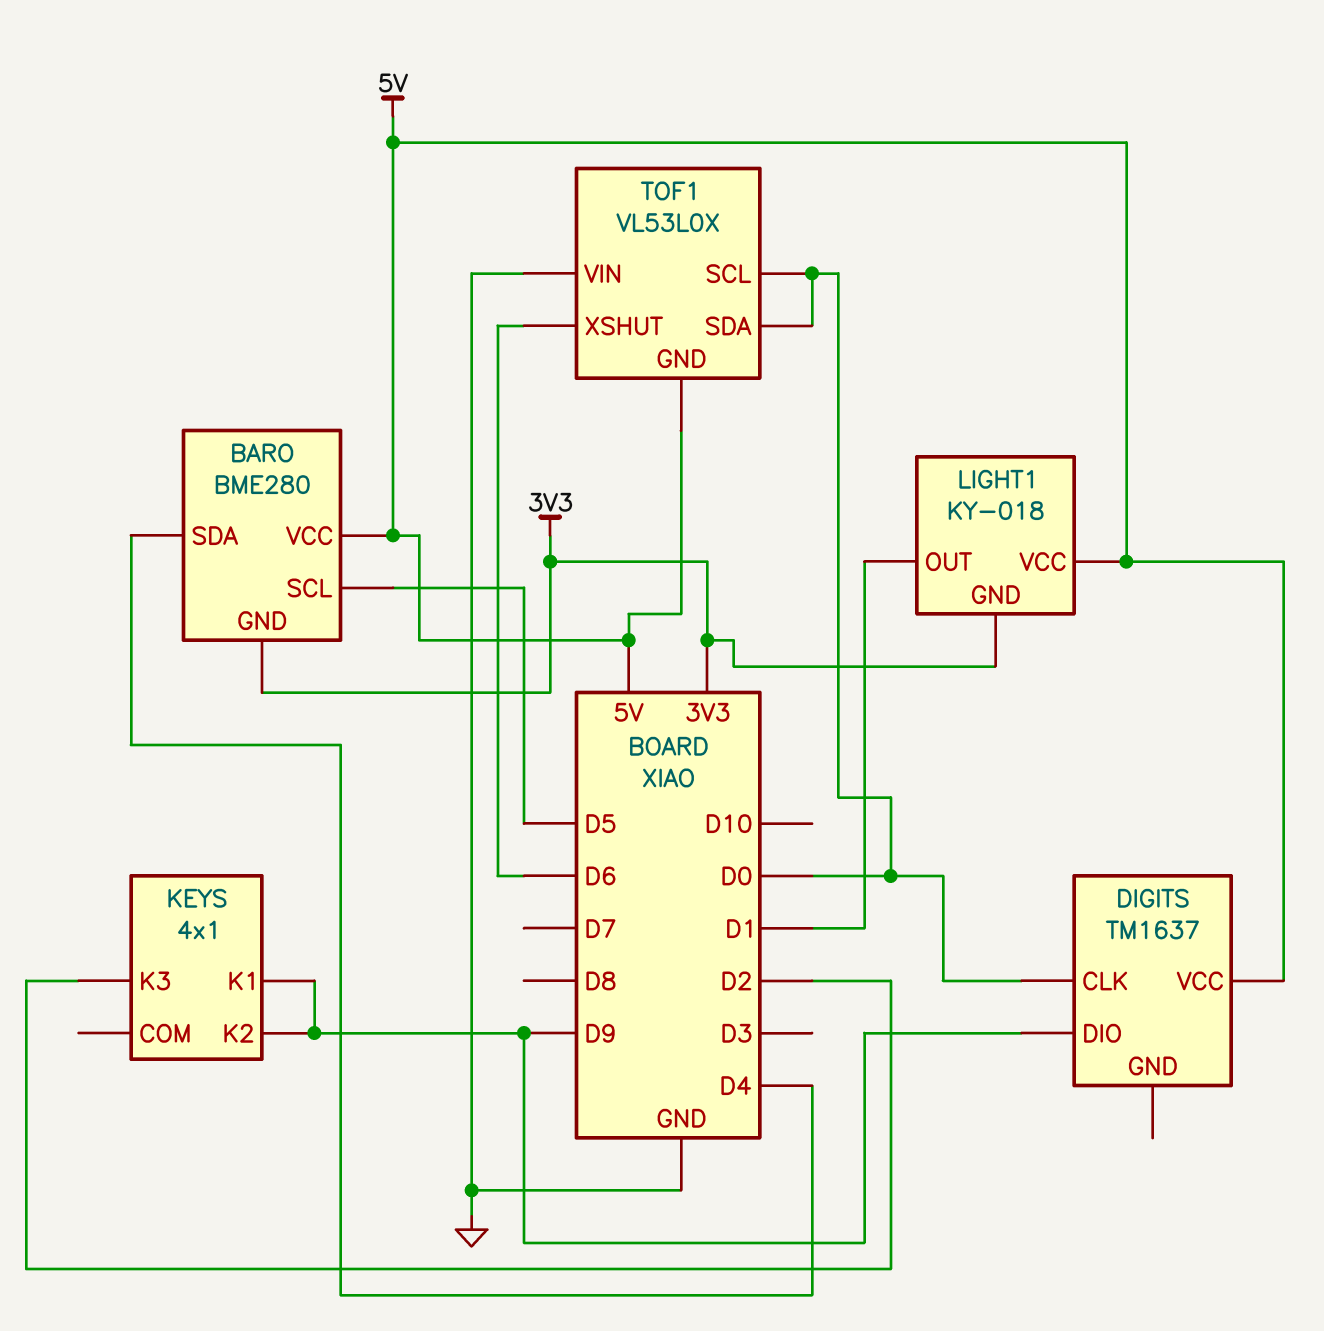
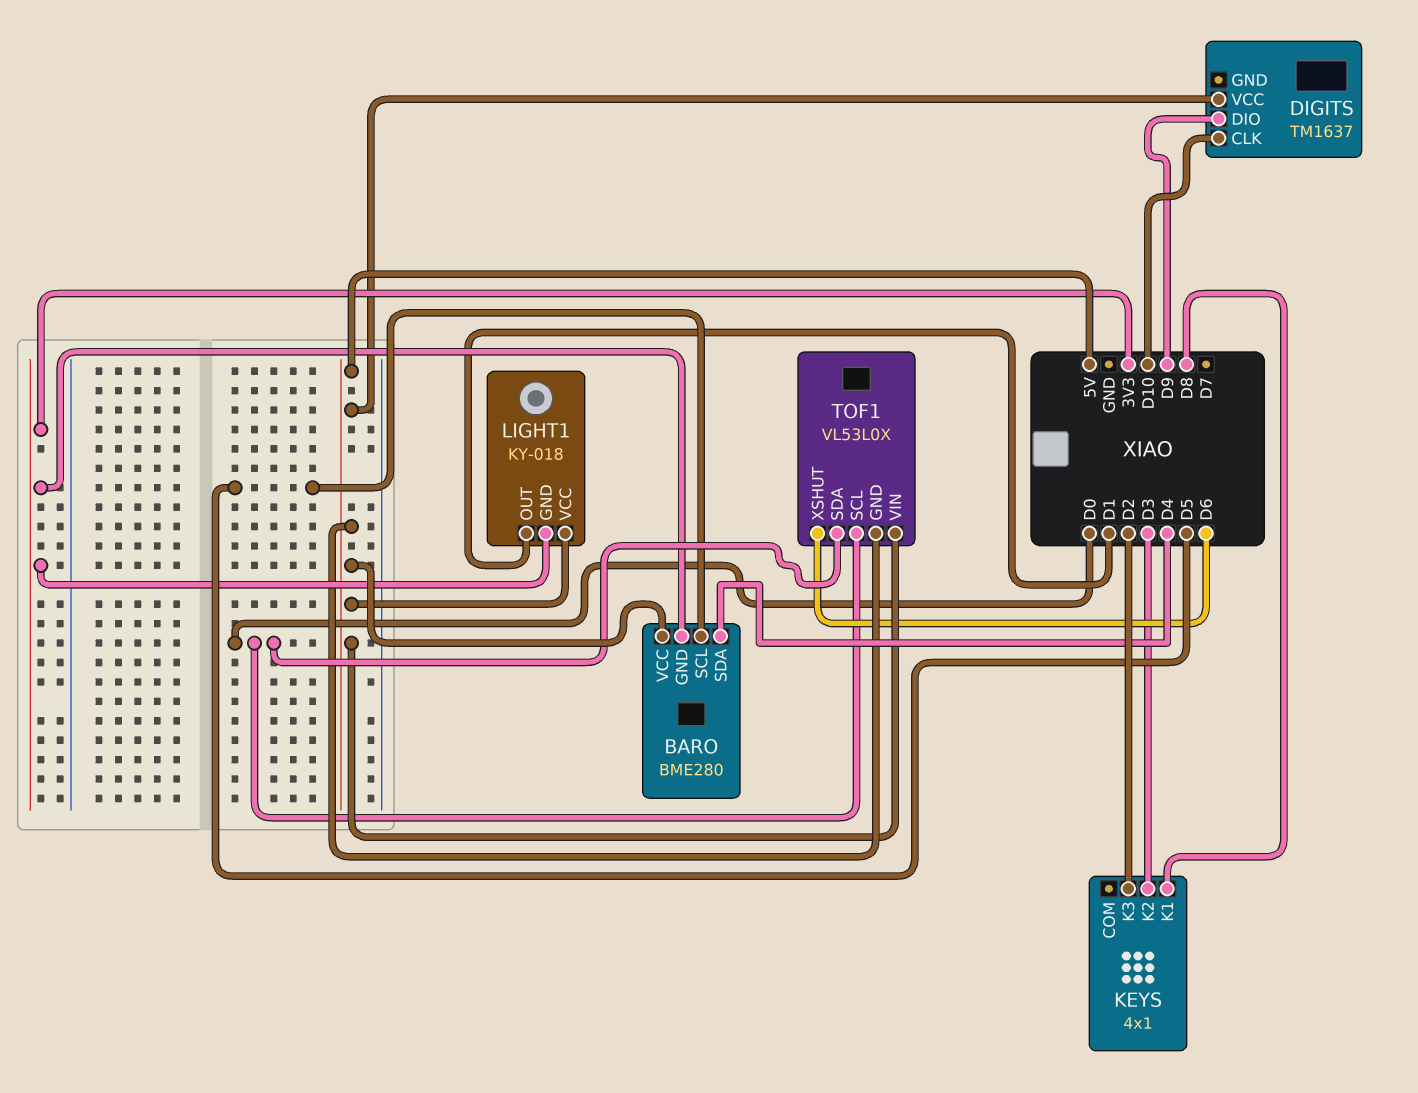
DIGITS pin CLK: D0 -> D10
KEYS pin K1: D9 -> D8
KEYS pin K2: D9 -> D3
TOF1 pin VIN: GND -> 5V

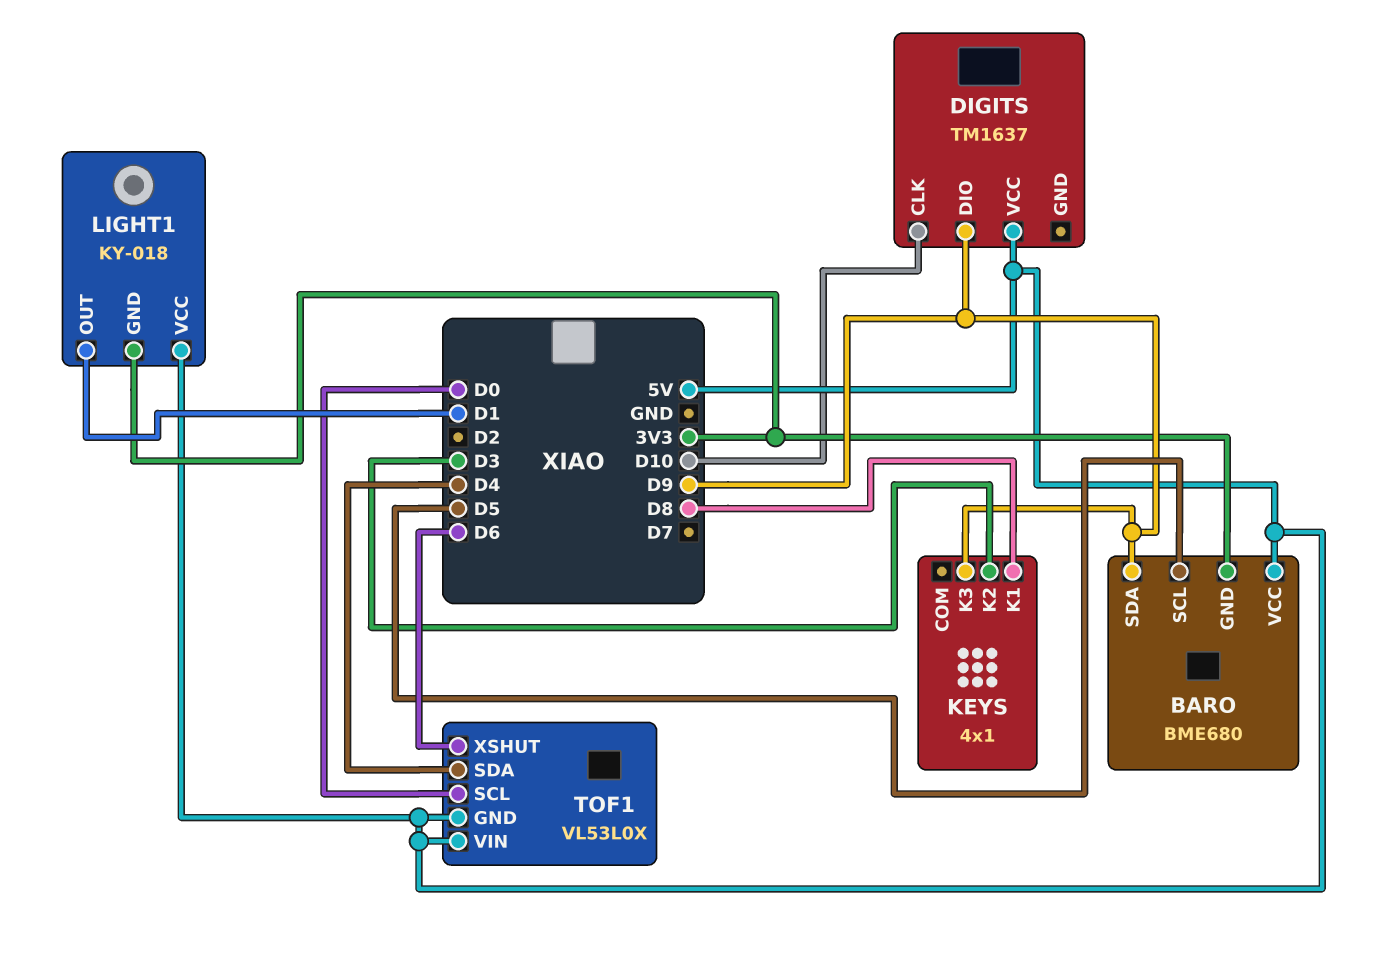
BARO: BME280 -> BME680
BARO pin SDA: D4 -> D9
KEYS pin K3: D2 -> D9
TOF1 pin SDA: D0 -> D4

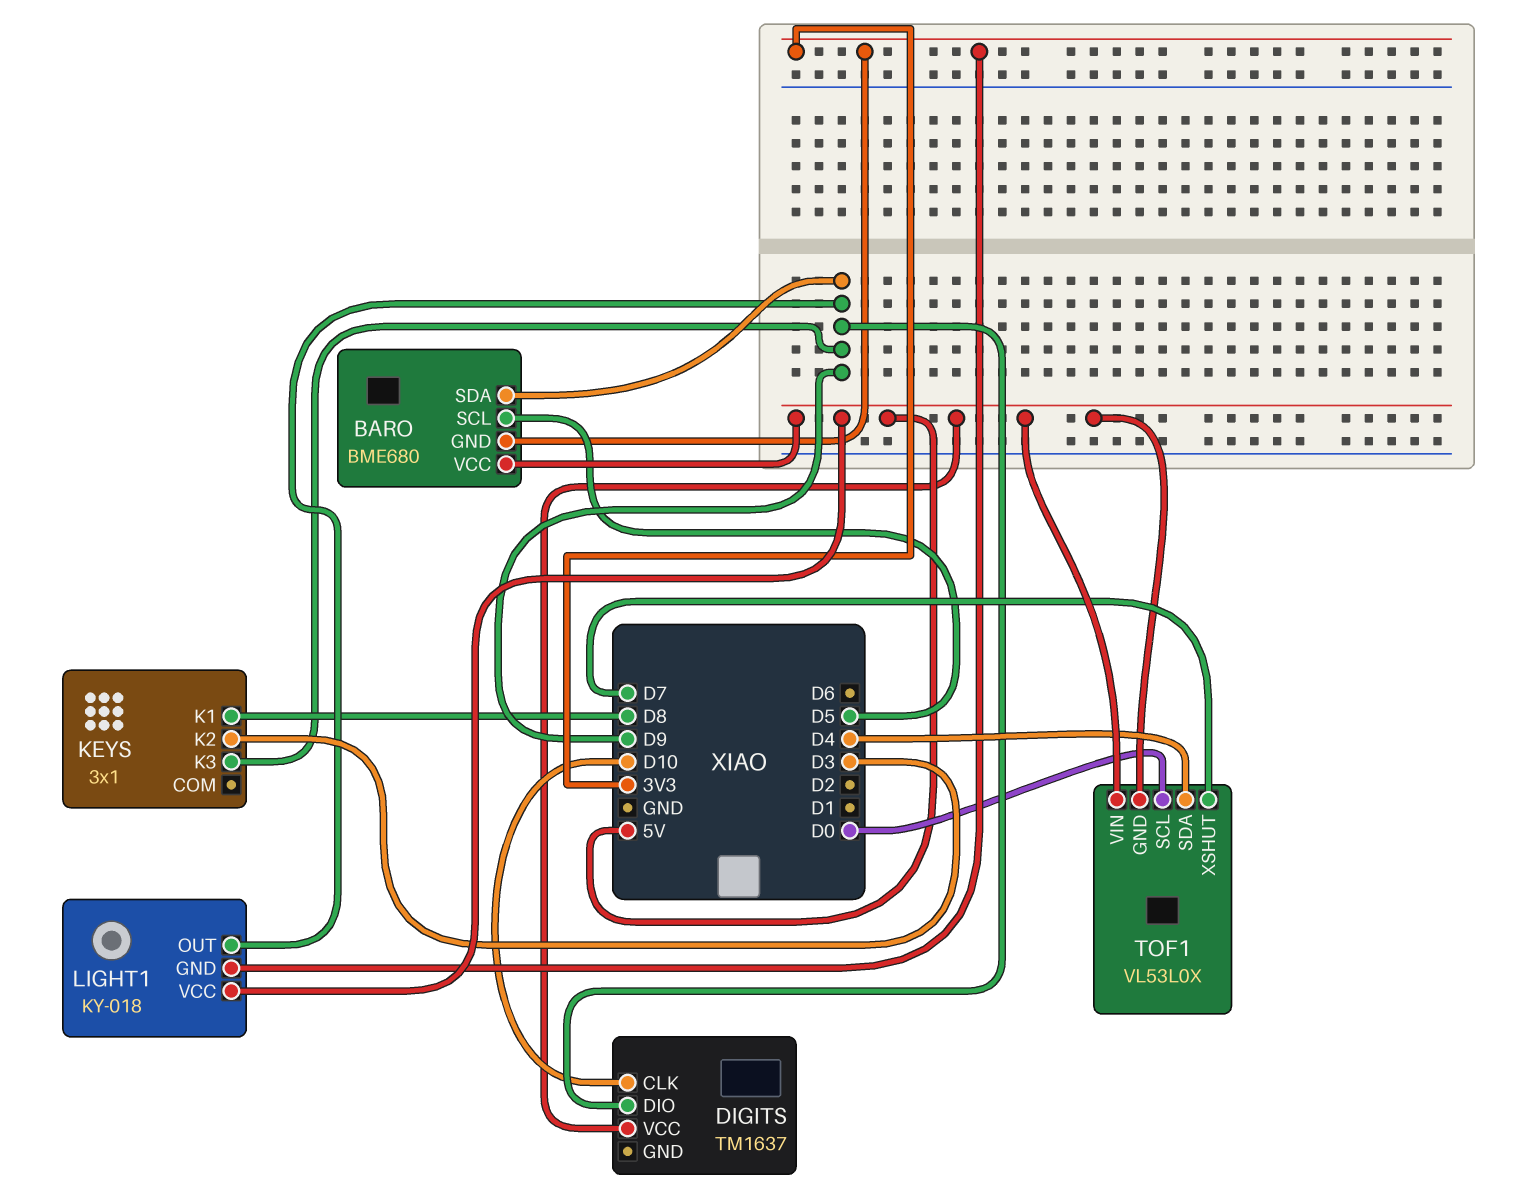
KEYS: 4x1 -> 3x1
LIGHT1 pin OUT: D1 -> D9
TOF1 pin XSHUT: D6 -> D7

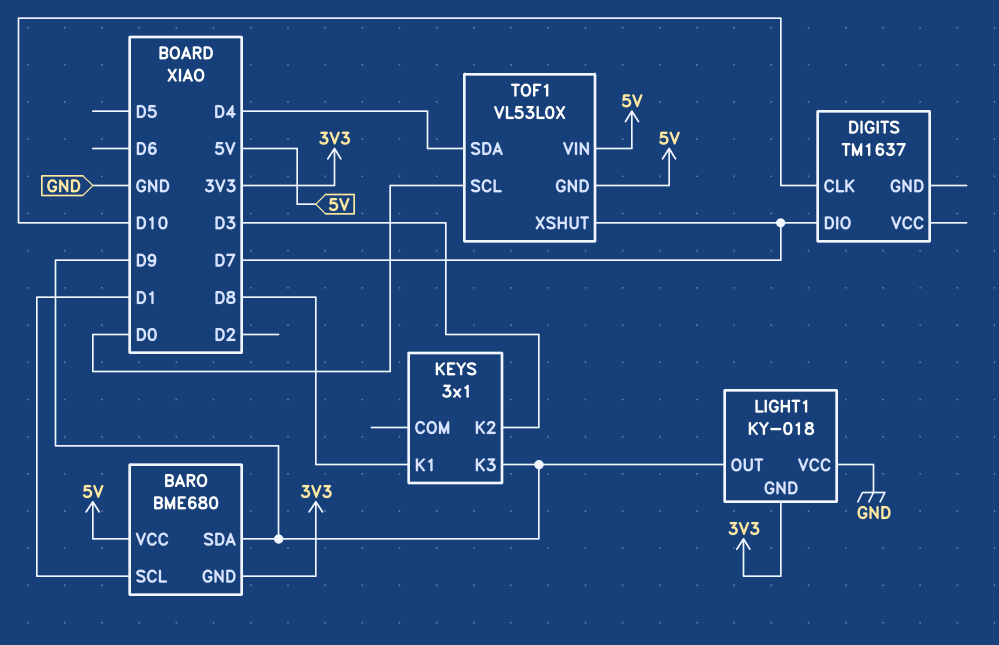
BARO pin SCL: D5 -> D1
DIGITS pin DIO: D9 -> D7
DIGITS pin VCC: 5V -> none
LIGHT1 pin VCC: 5V -> GND

